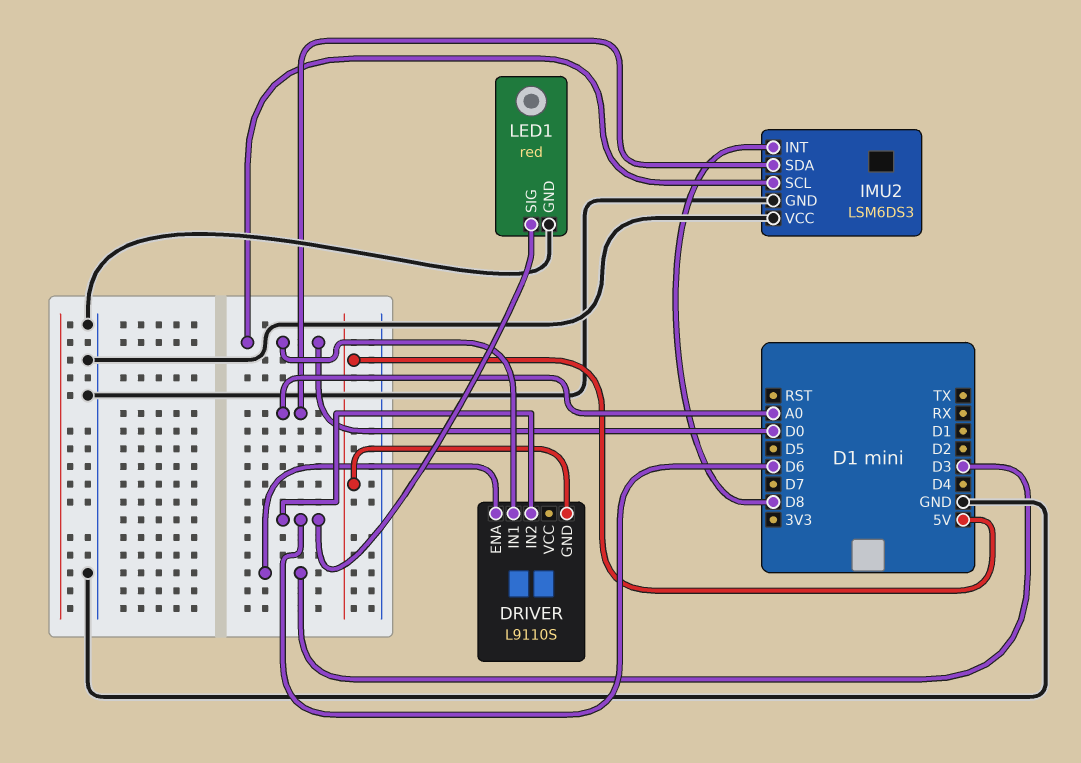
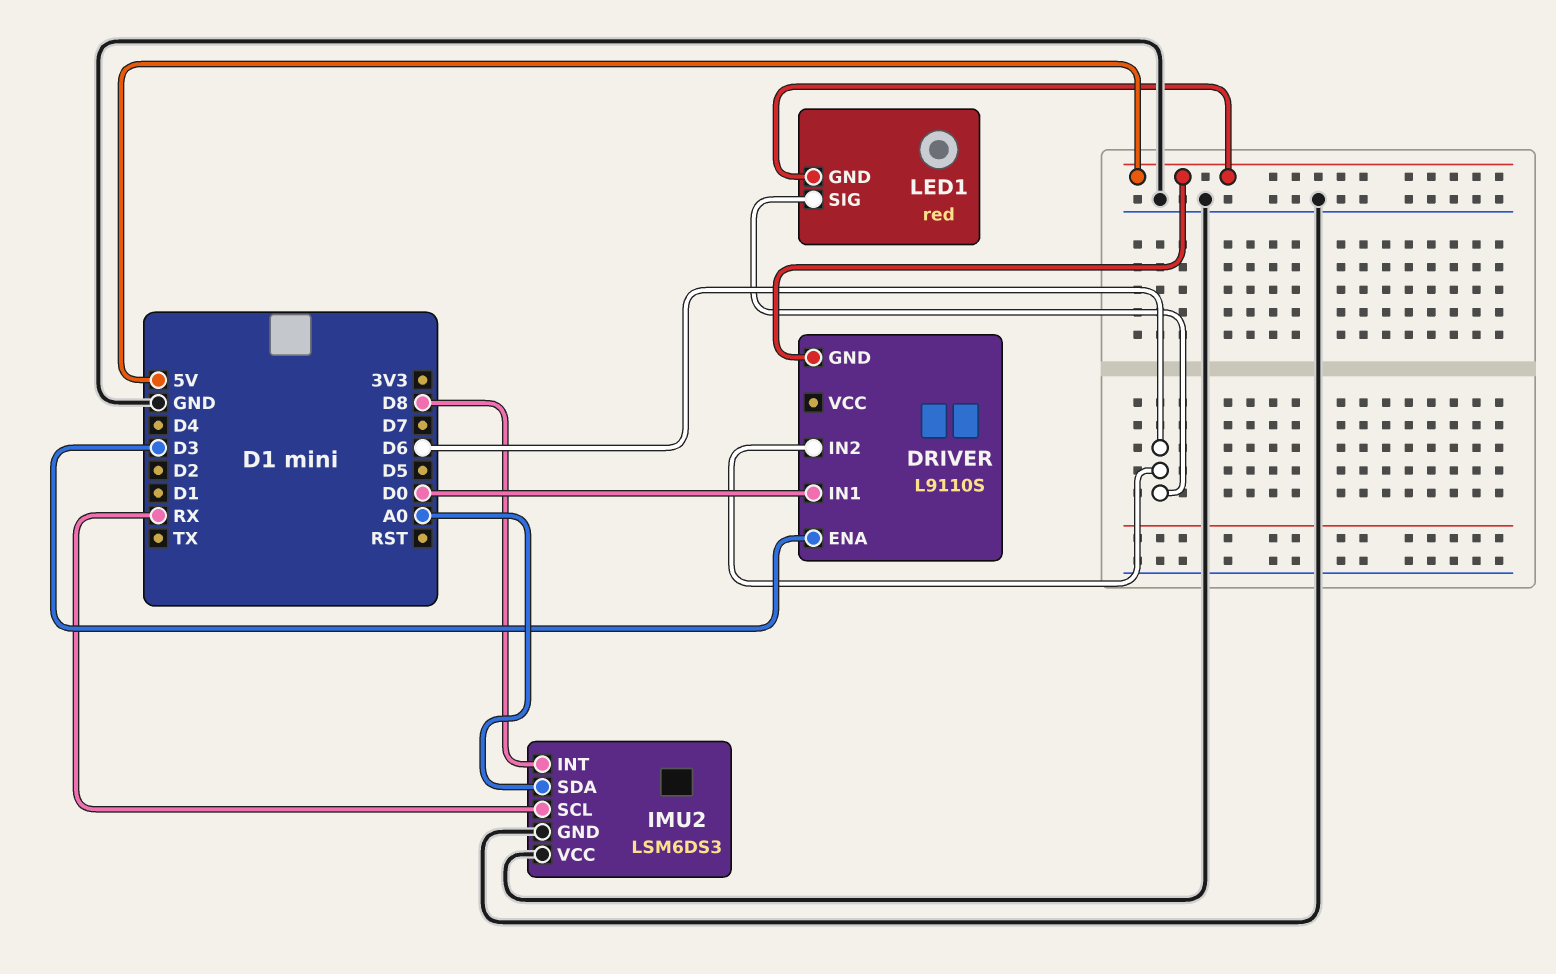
IMU2 pin SCL: D0 -> RX
LED1 pin GND: GND -> 5V

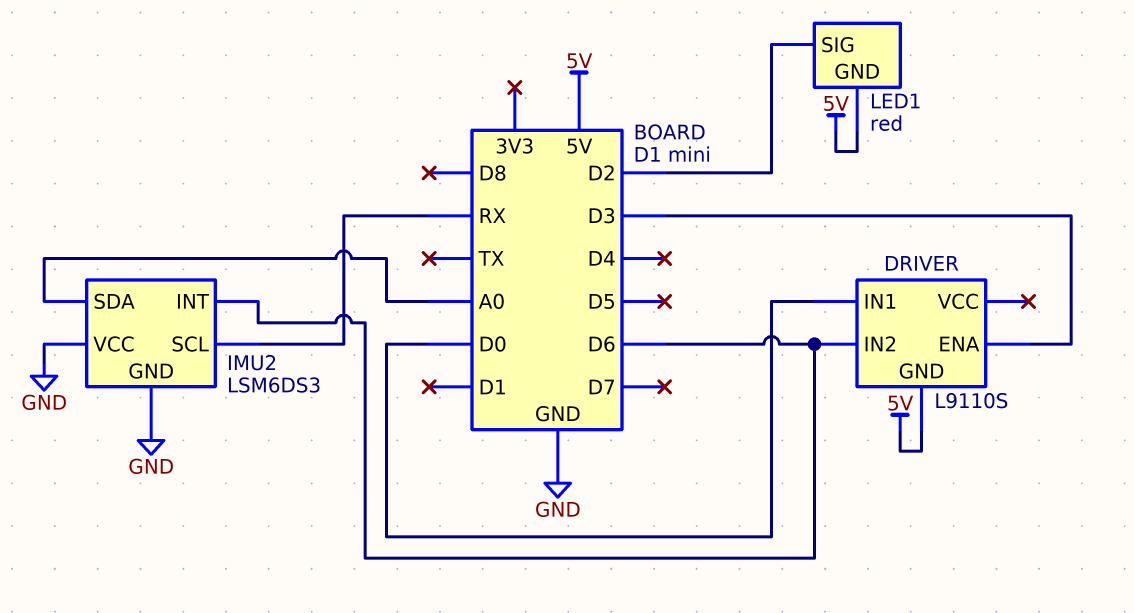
IMU2 pin INT: D8 -> D6
LED1 pin SIG: D6 -> D2

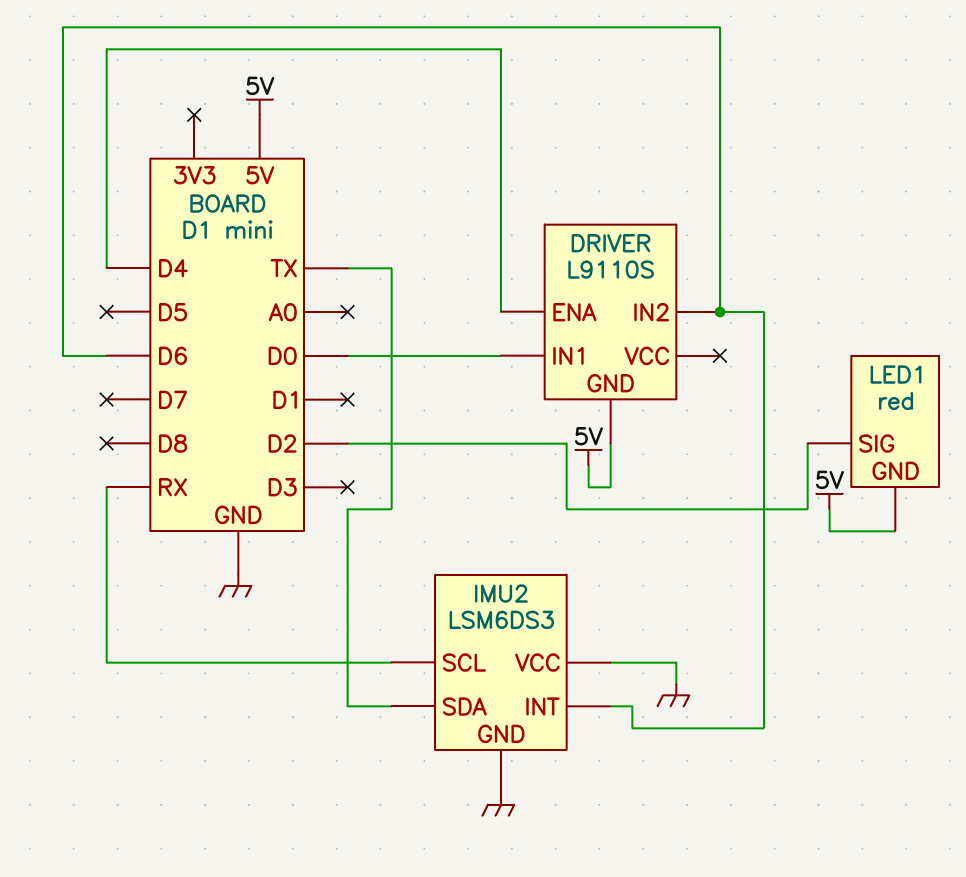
DRIVER pin ENA: D3 -> D4
IMU2 pin SDA: A0 -> TX

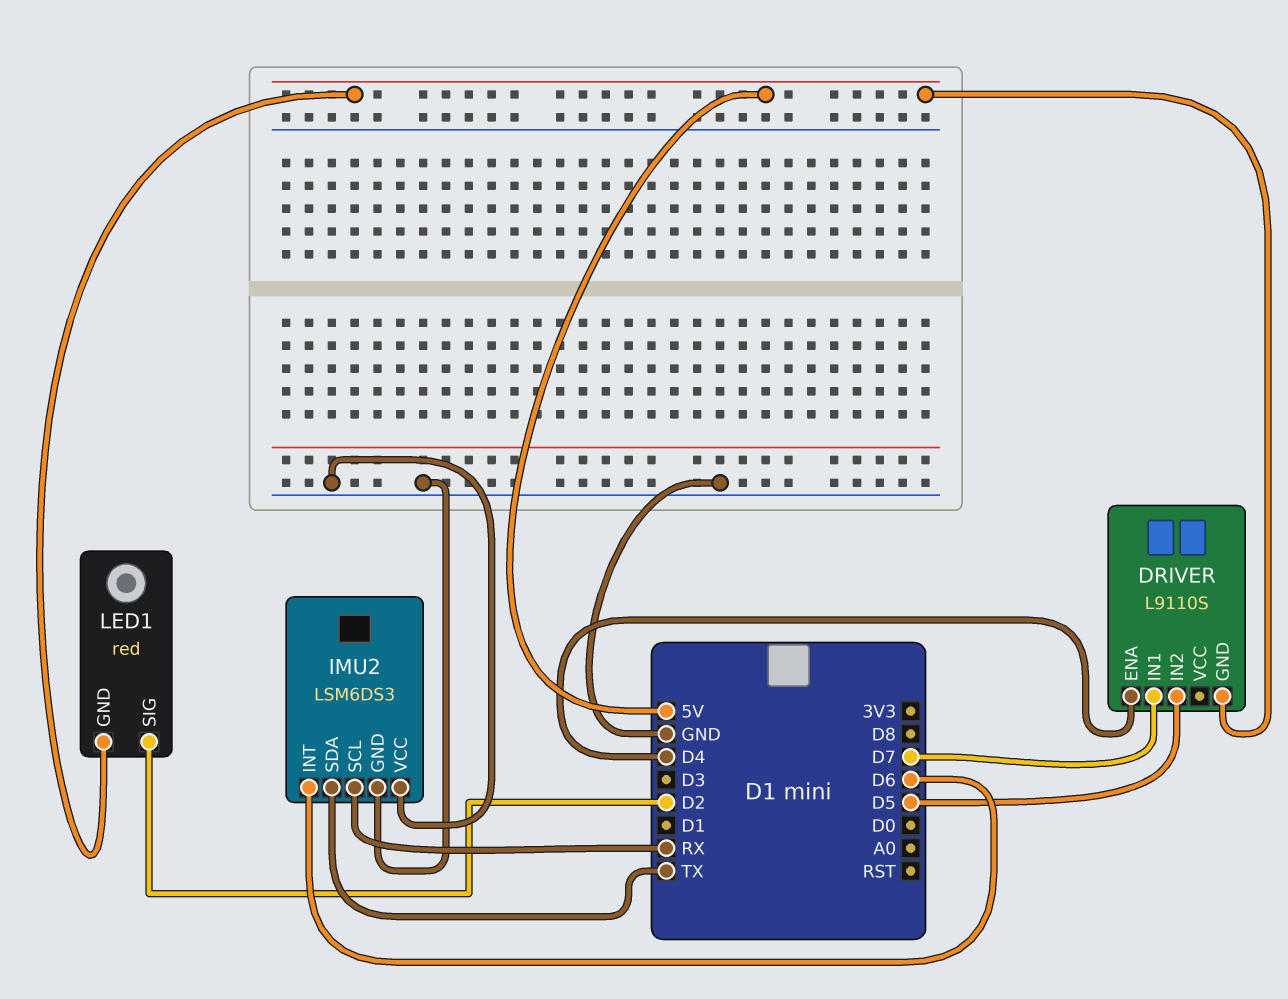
DRIVER pin IN1: D0 -> D7
DRIVER pin IN2: D6 -> D5

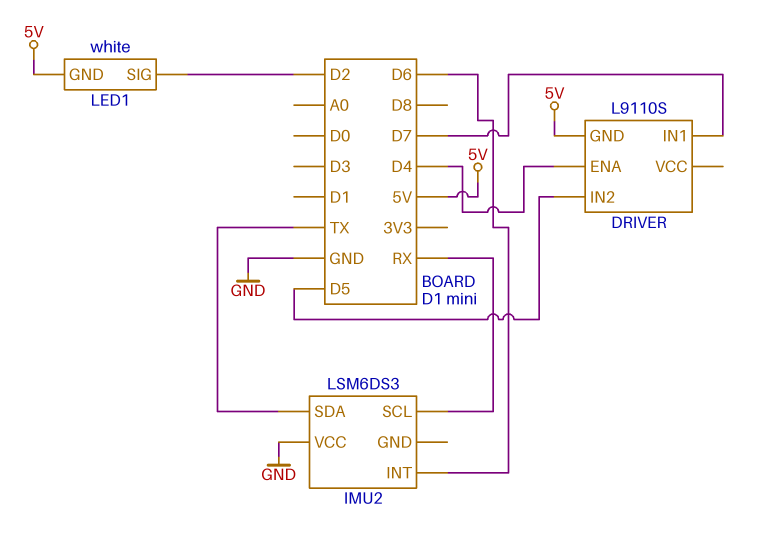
IMU2 pin GND: GND -> none
LED1: red -> white

